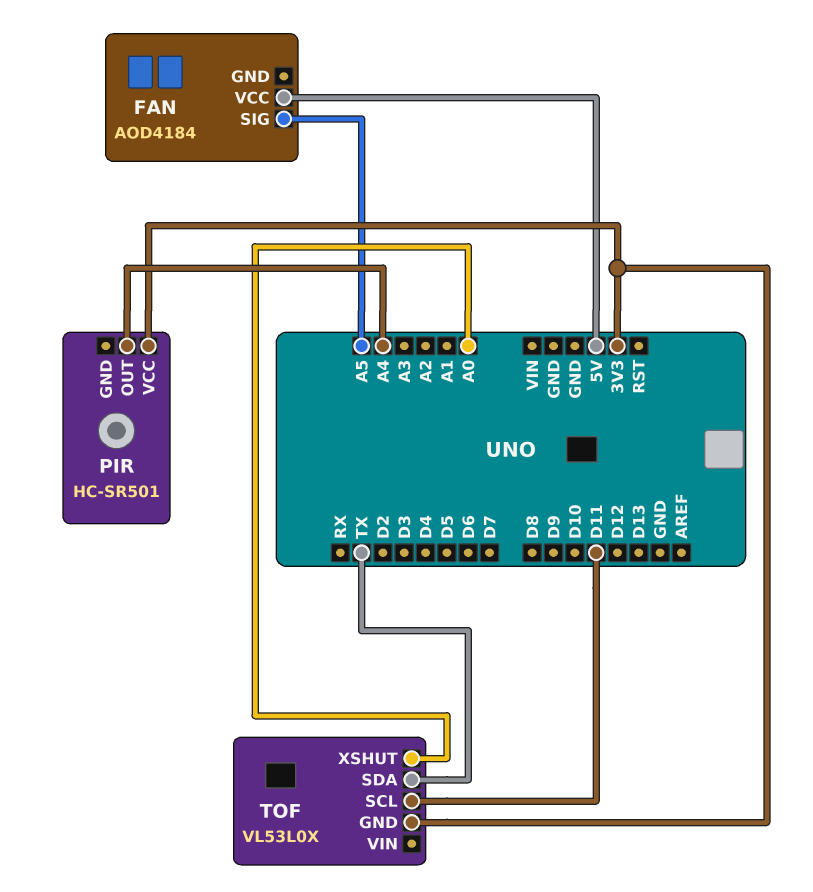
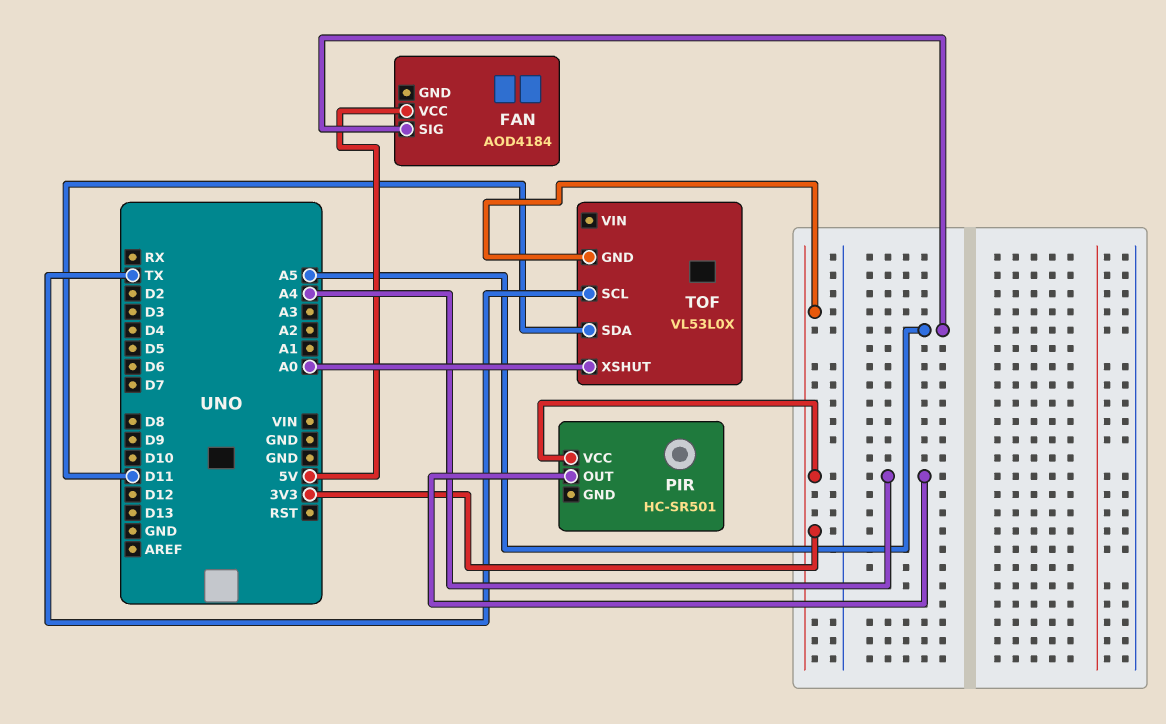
TOF pin SCL: D11 -> TX
TOF pin SDA: TX -> D11

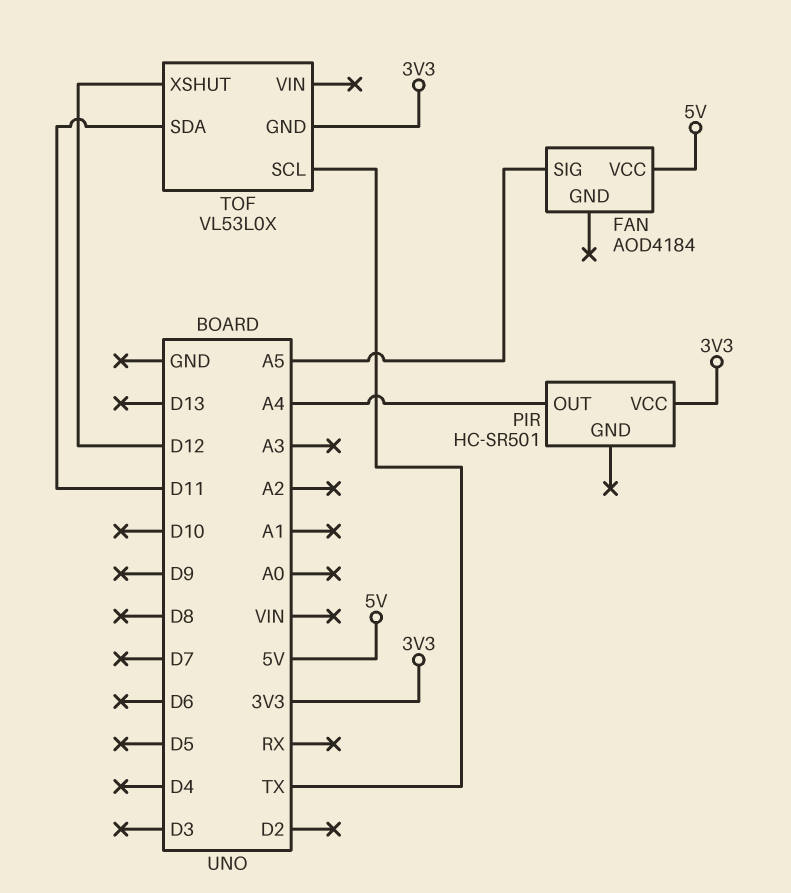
TOF pin XSHUT: A0 -> D12

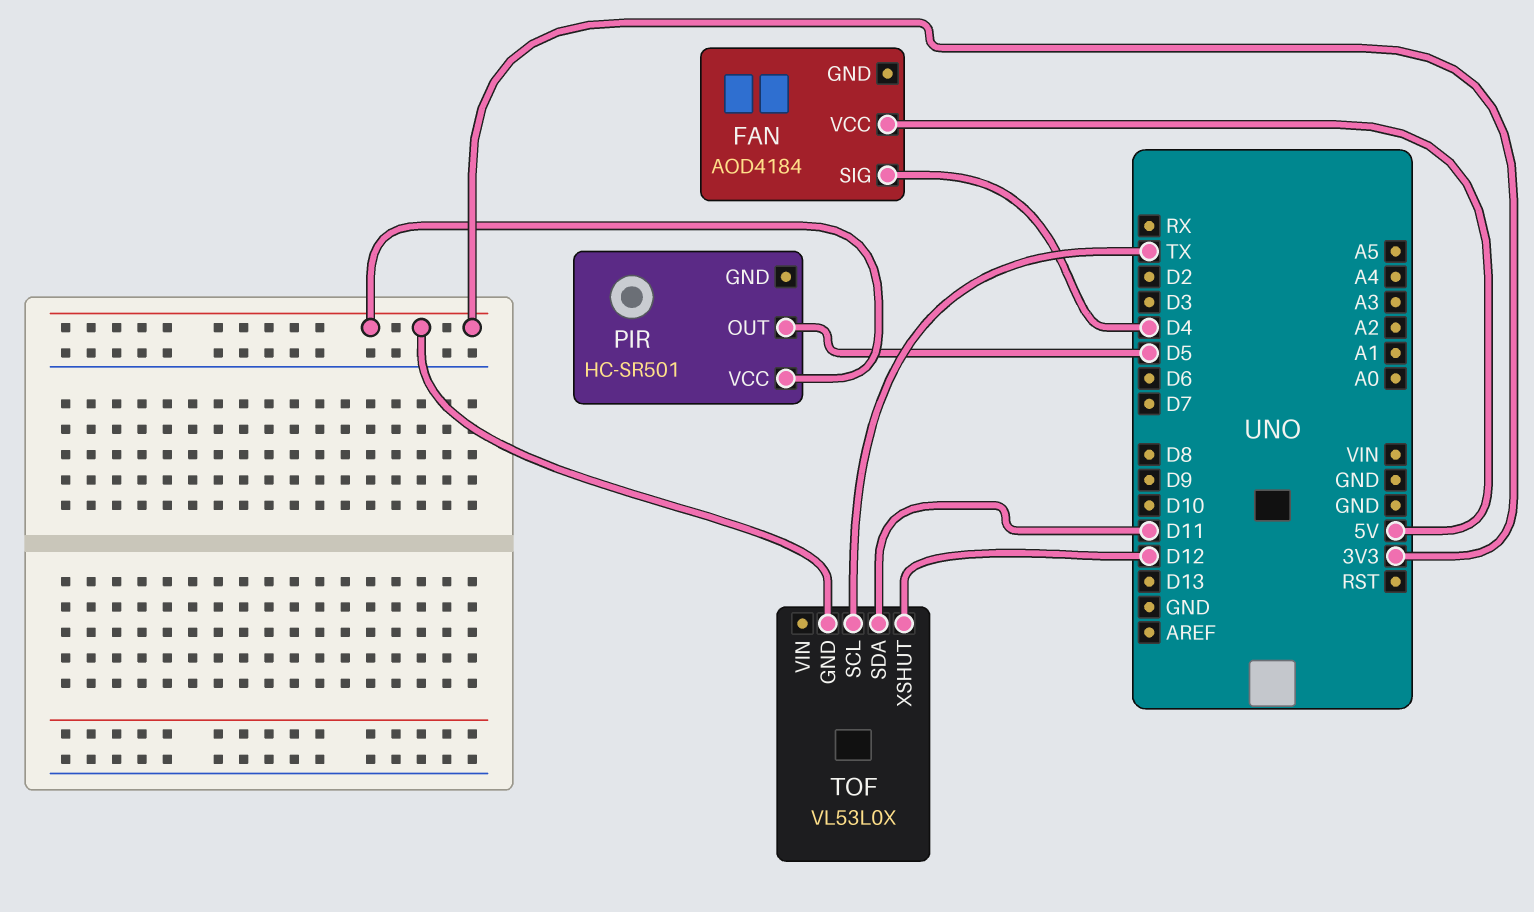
FAN pin SIG: A5 -> D4
PIR pin OUT: A4 -> D5

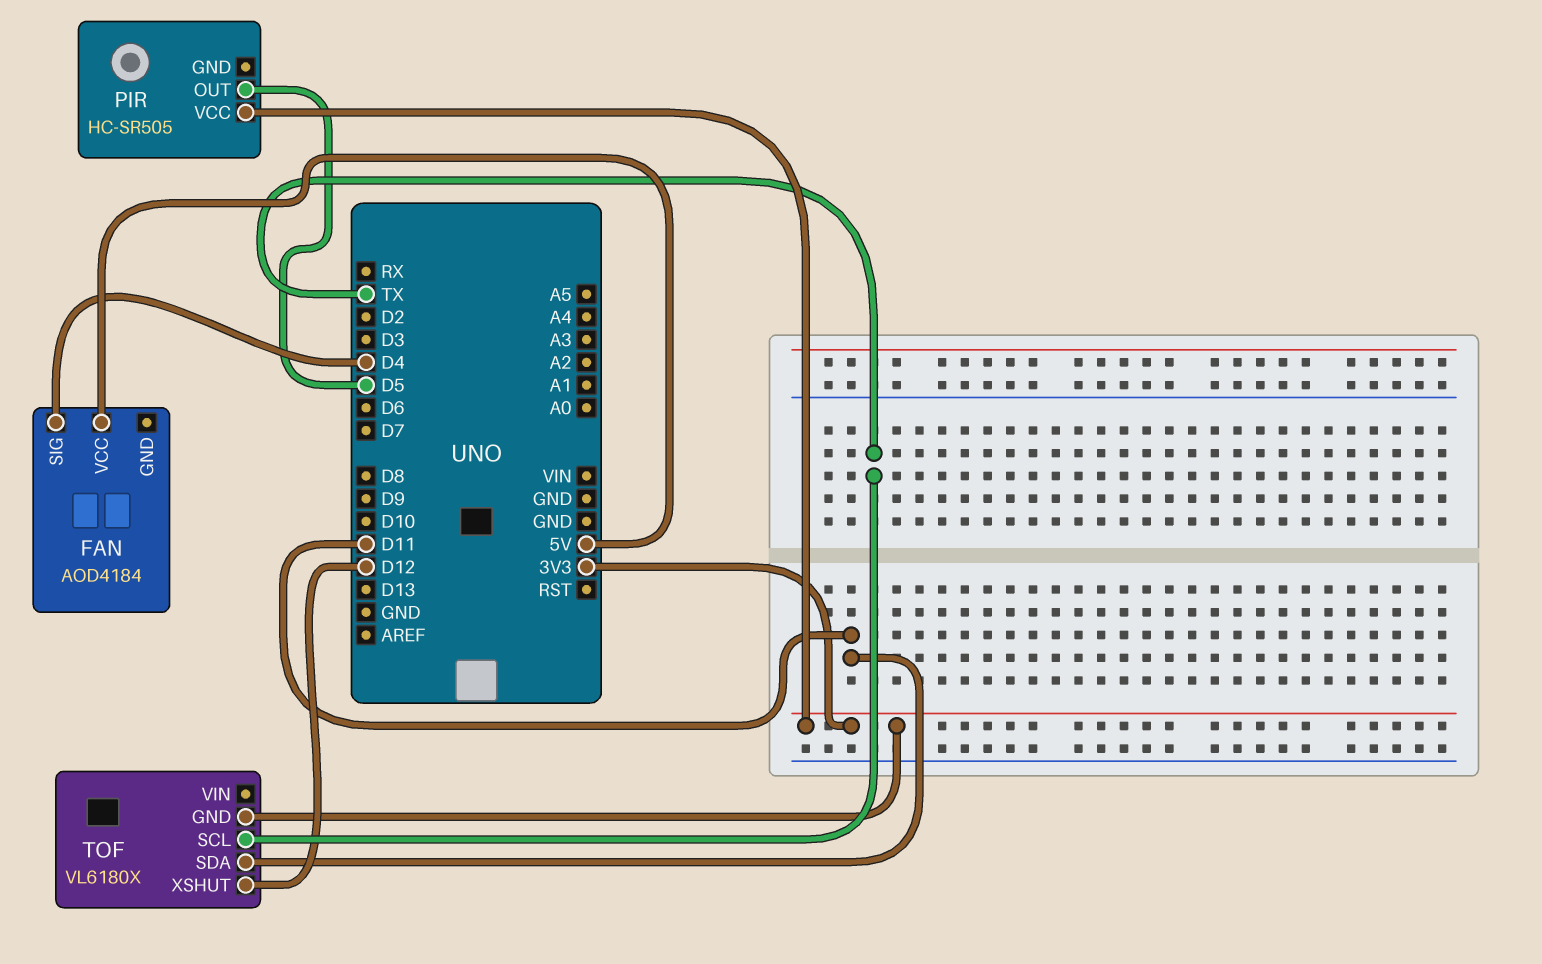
PIR: HC-SR501 -> HC-SR505
TOF: VL53L0X -> VL6180X

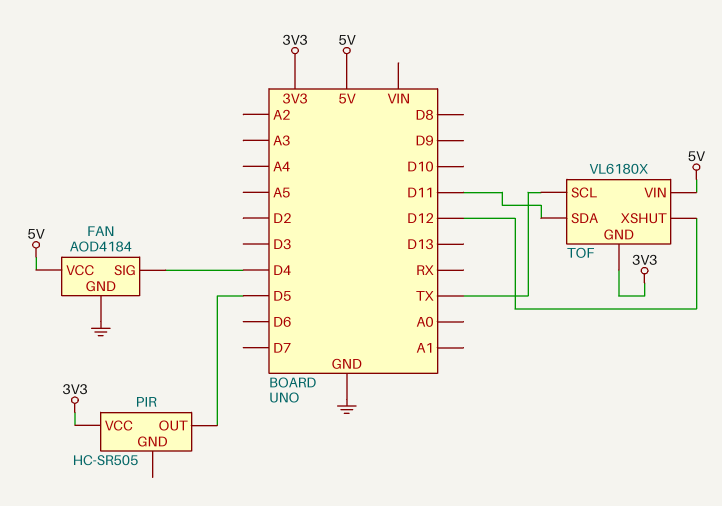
FAN pin GND: none -> GND
TOF pin VIN: none -> 5V

